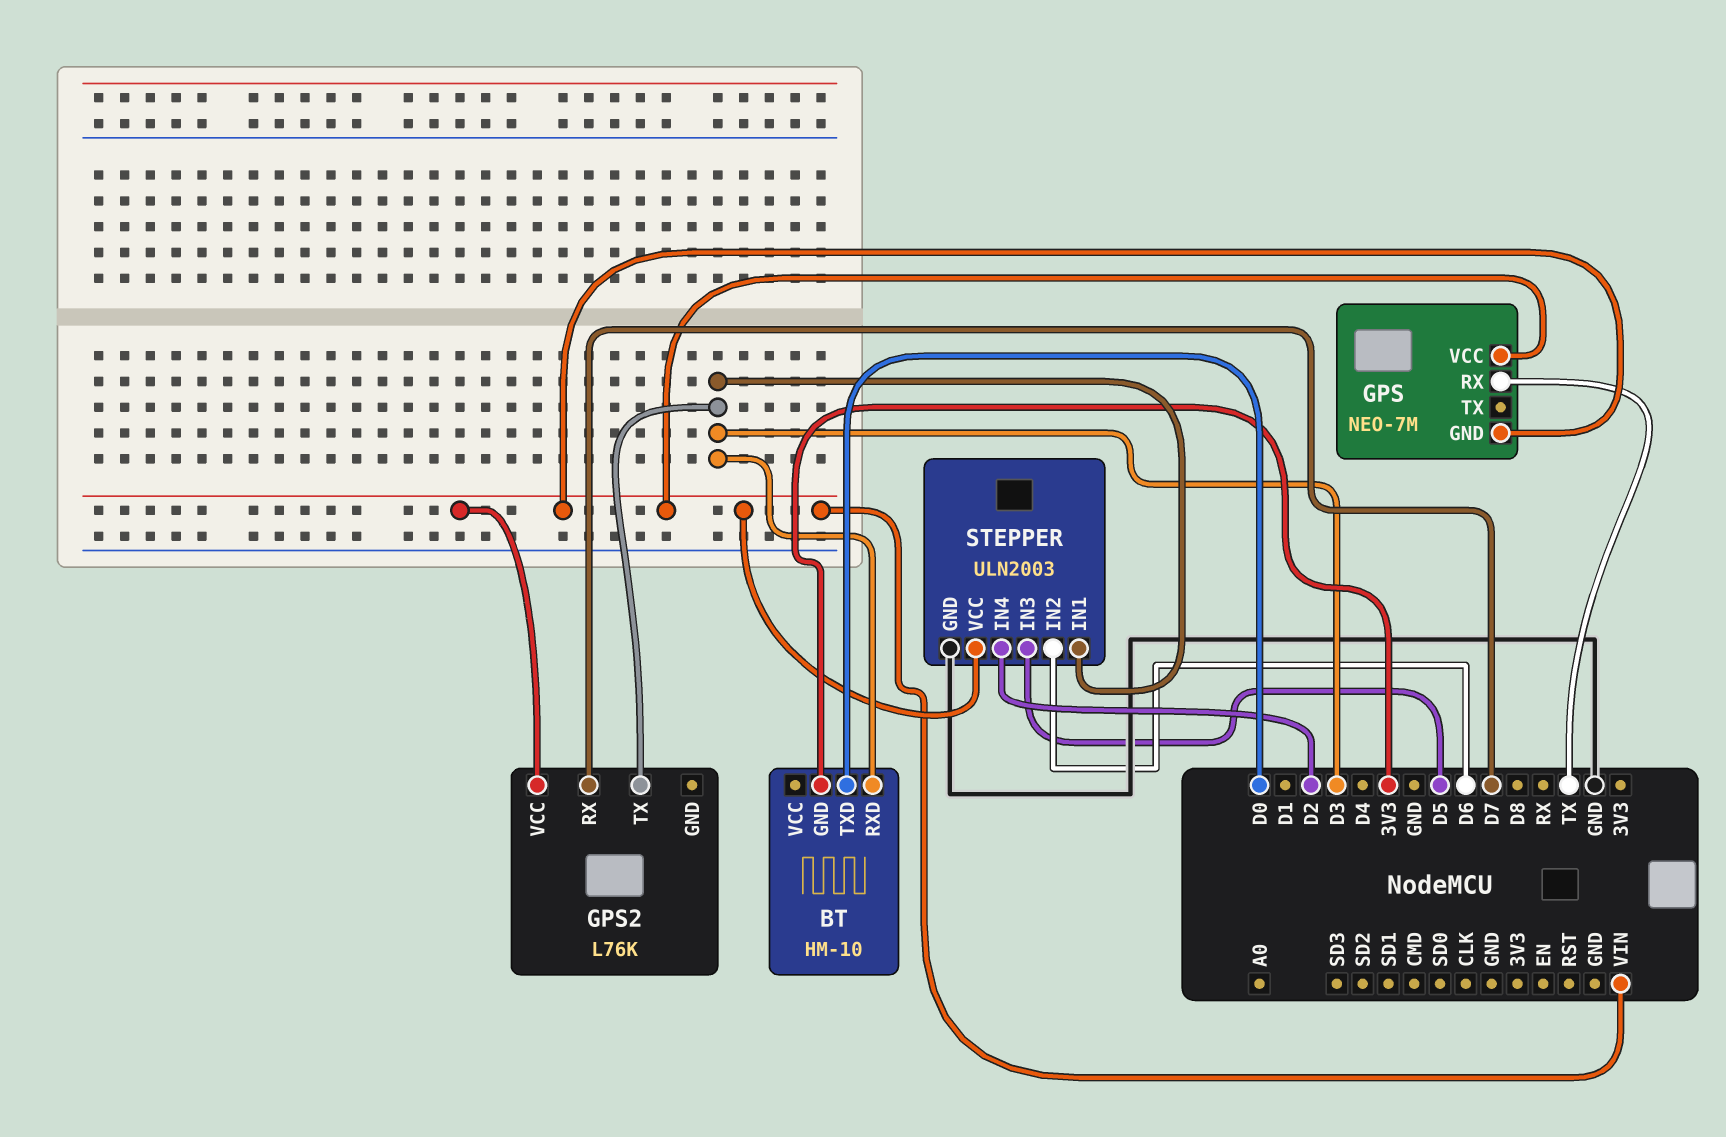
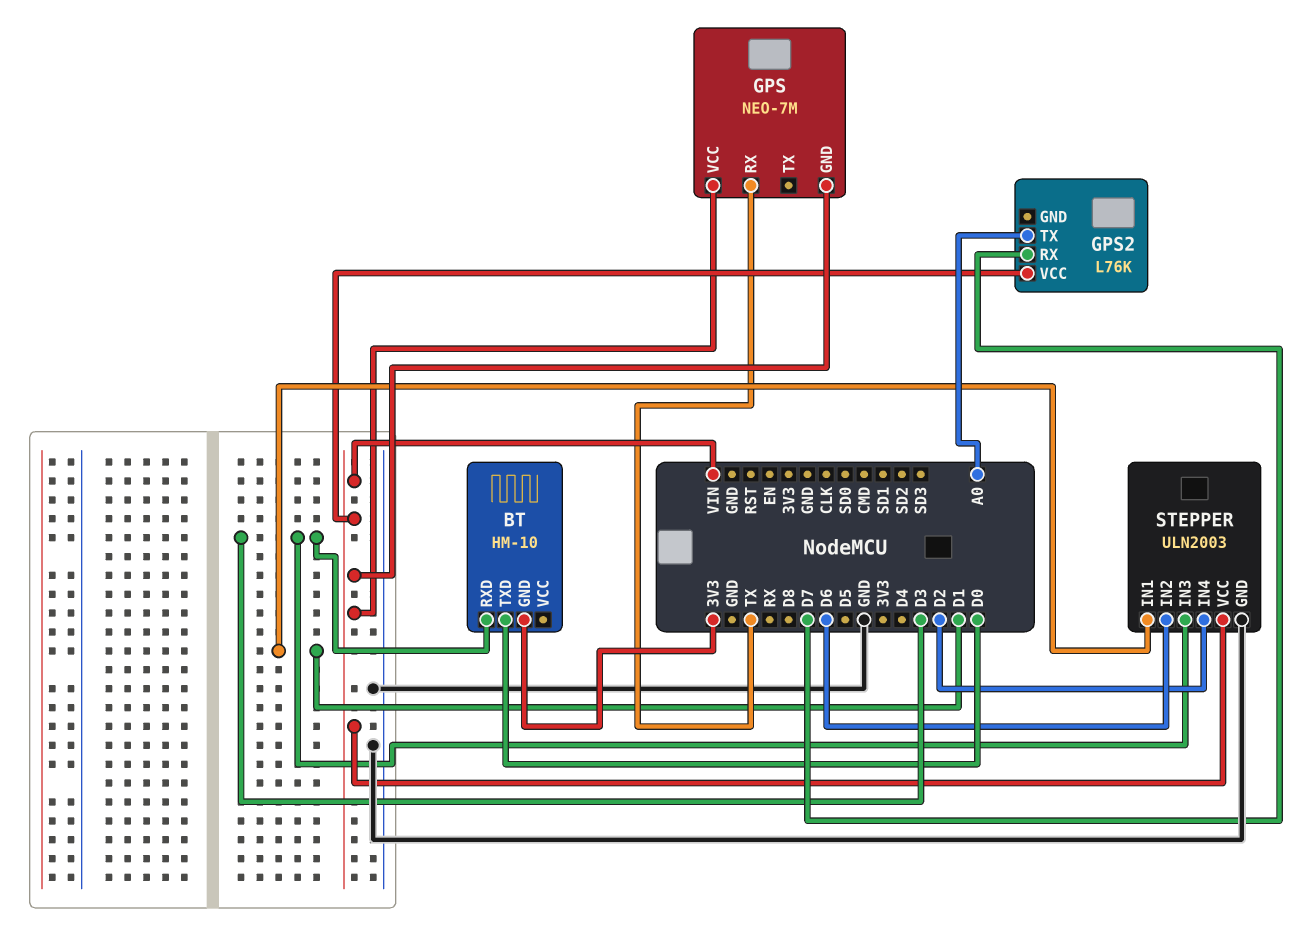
GPS2 pin TX: D3 -> A0
STEPPER pin IN1: D3 -> D1
STEPPER pin IN3: D5 -> D3

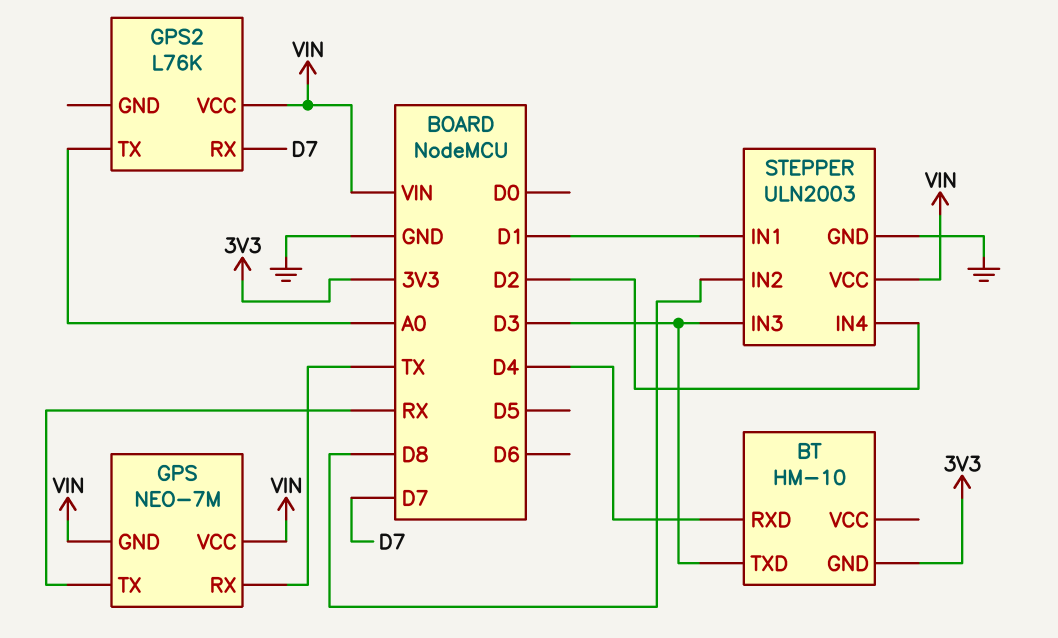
BT pin RXD: D3 -> D4
BT pin TXD: D0 -> D3
GPS pin TX: none -> RX
STEPPER pin IN2: D6 -> D8

